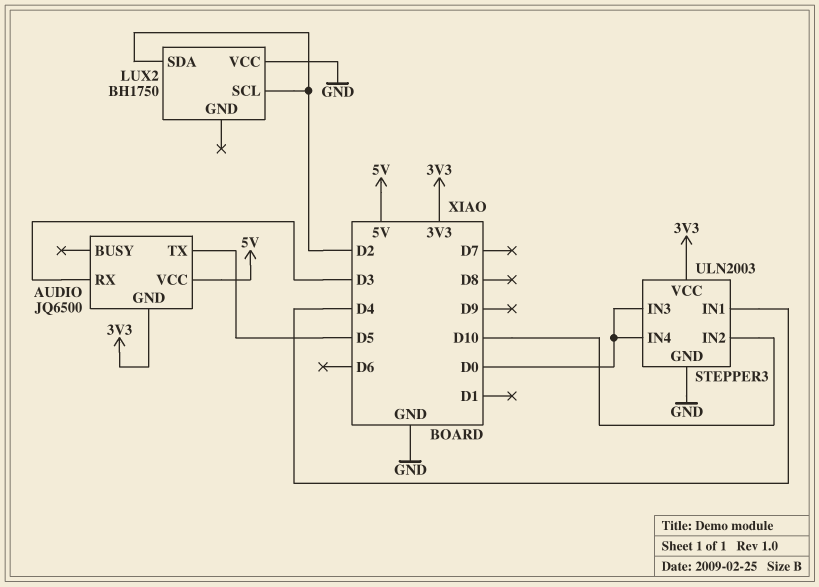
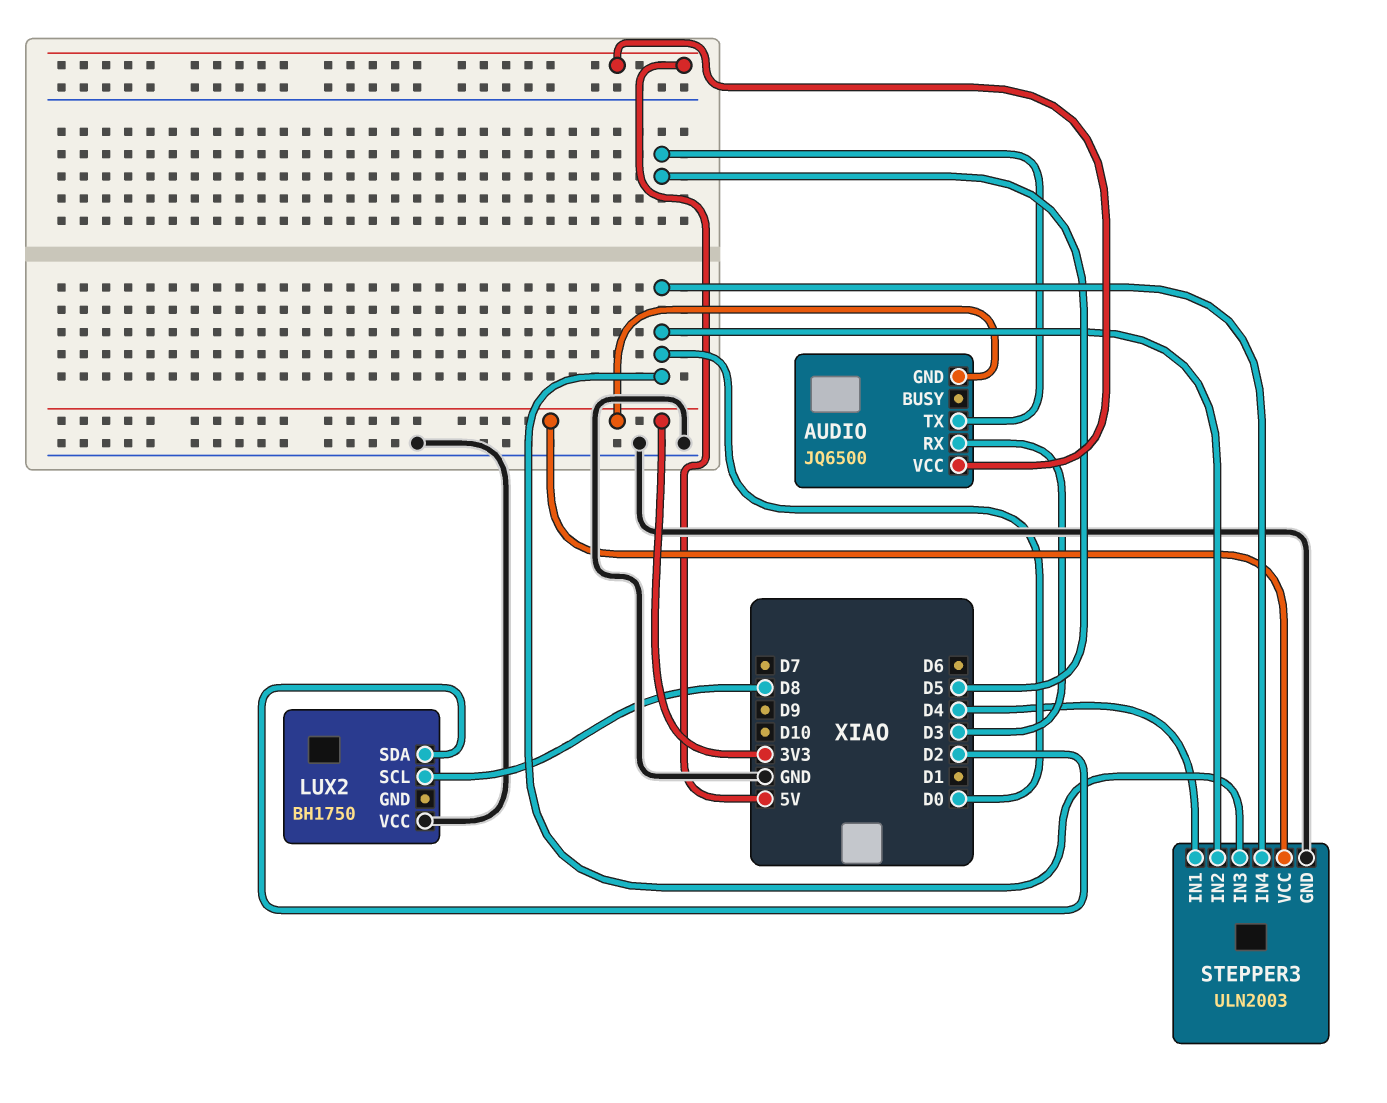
LUX2 pin SCL: D2 -> D8
STEPPER3 pin IN2: D10 -> D0

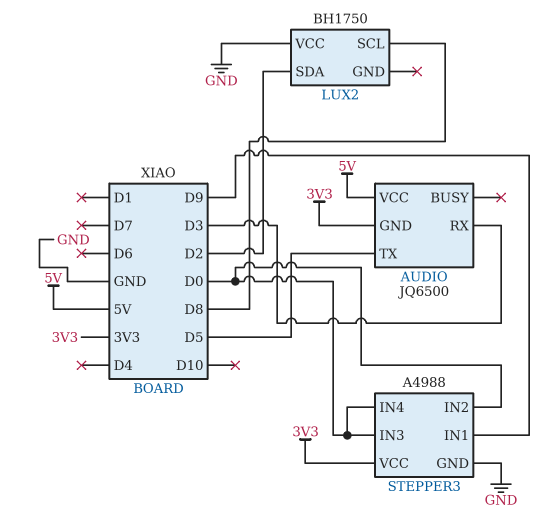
STEPPER3: ULN2003 -> A4988
STEPPER3 pin IN1: D4 -> D9

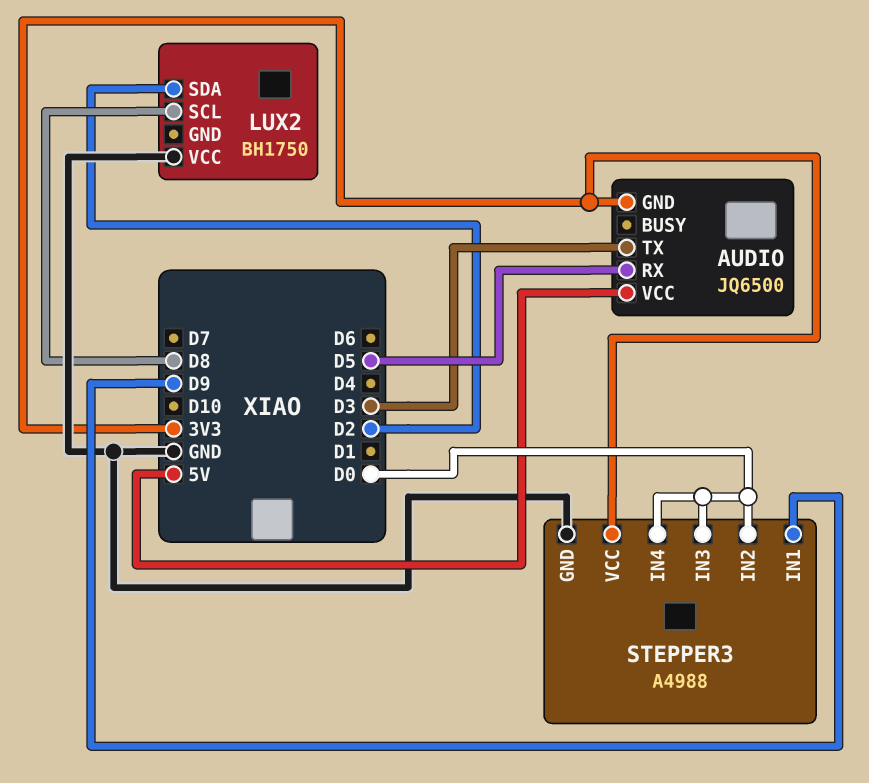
AUDIO pin RX: D3 -> D5
AUDIO pin TX: D5 -> D3

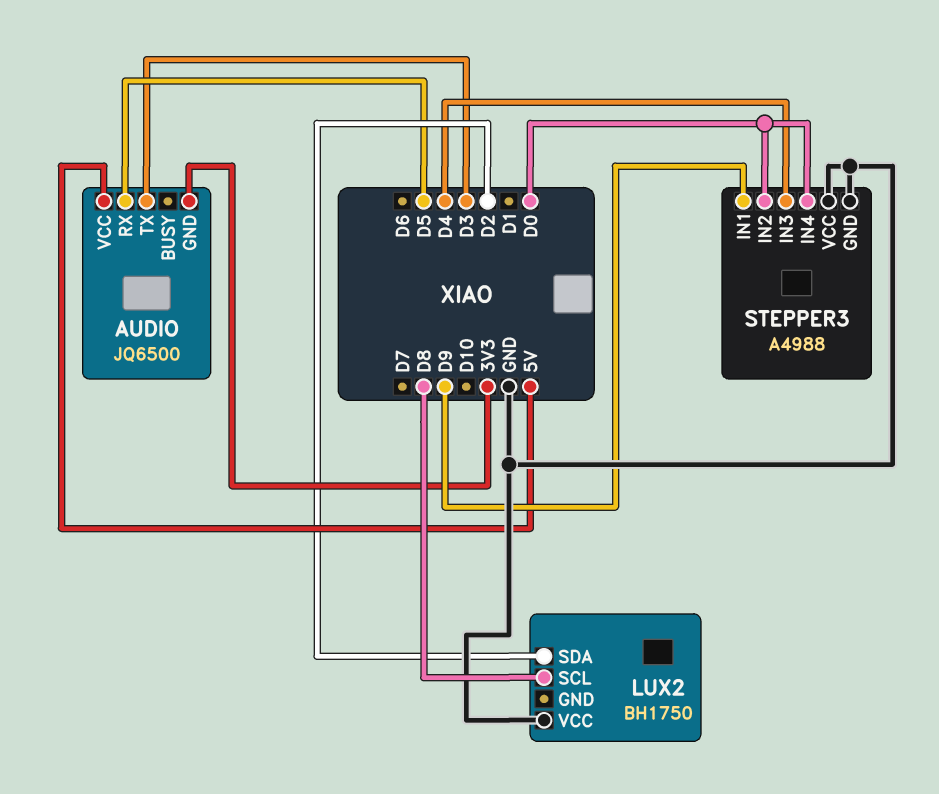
STEPPER3 pin IN3: D0 -> D4
STEPPER3 pin VCC: 3V3 -> GND

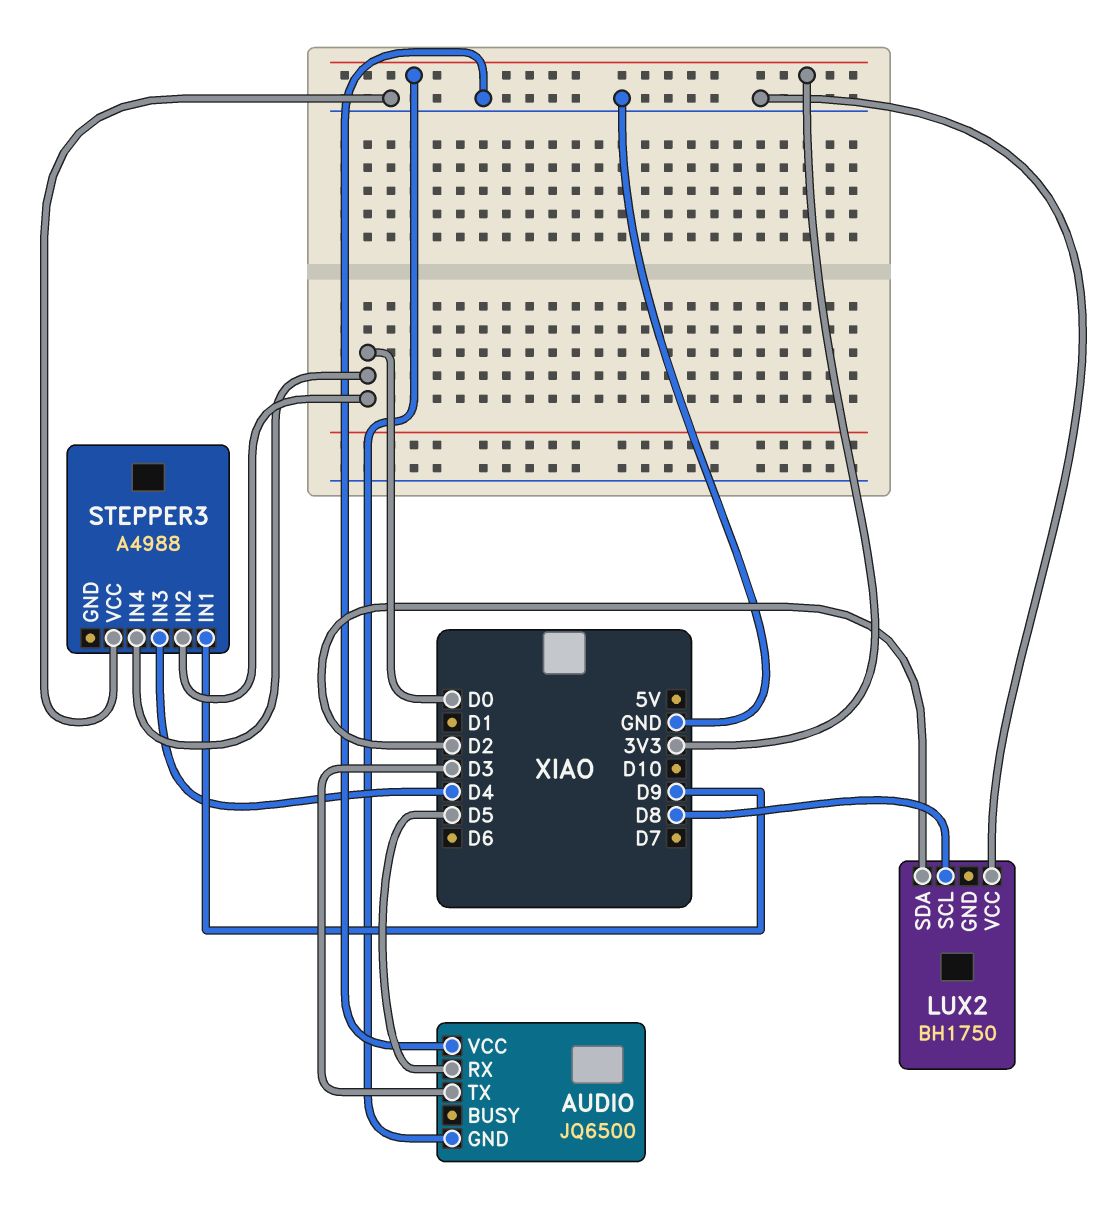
AUDIO pin VCC: 5V -> GND
STEPPER3 pin GND: GND -> none

